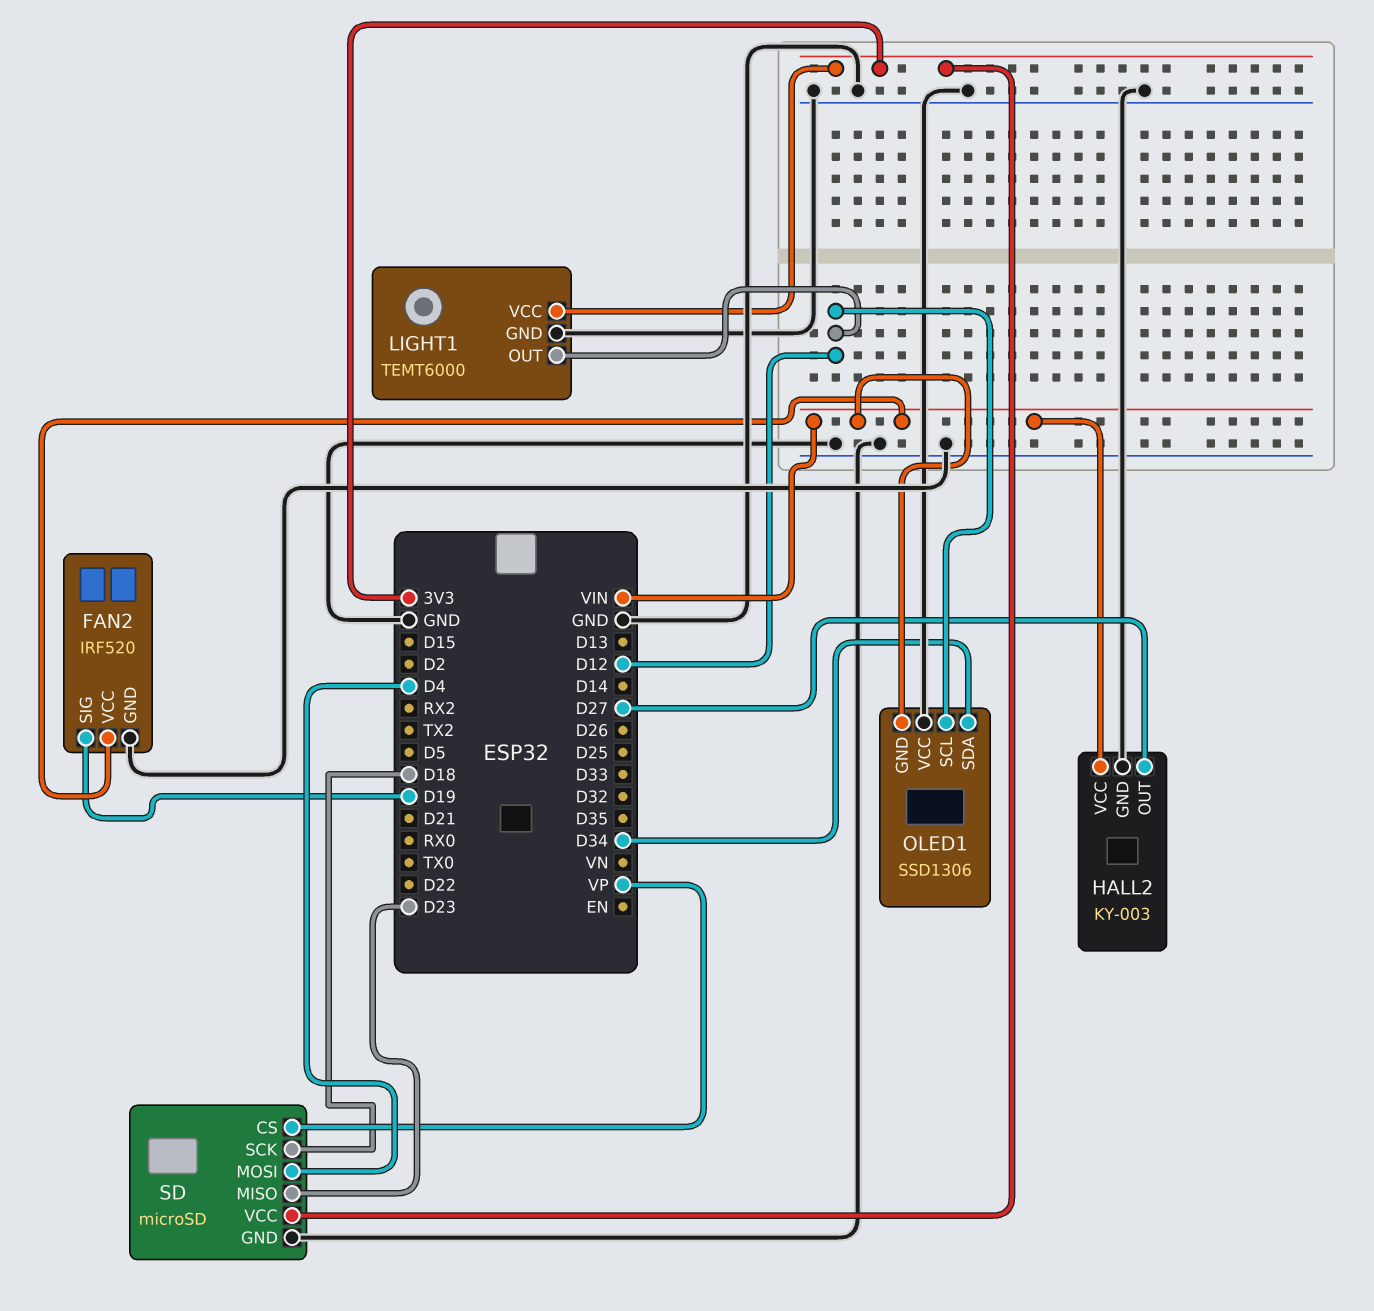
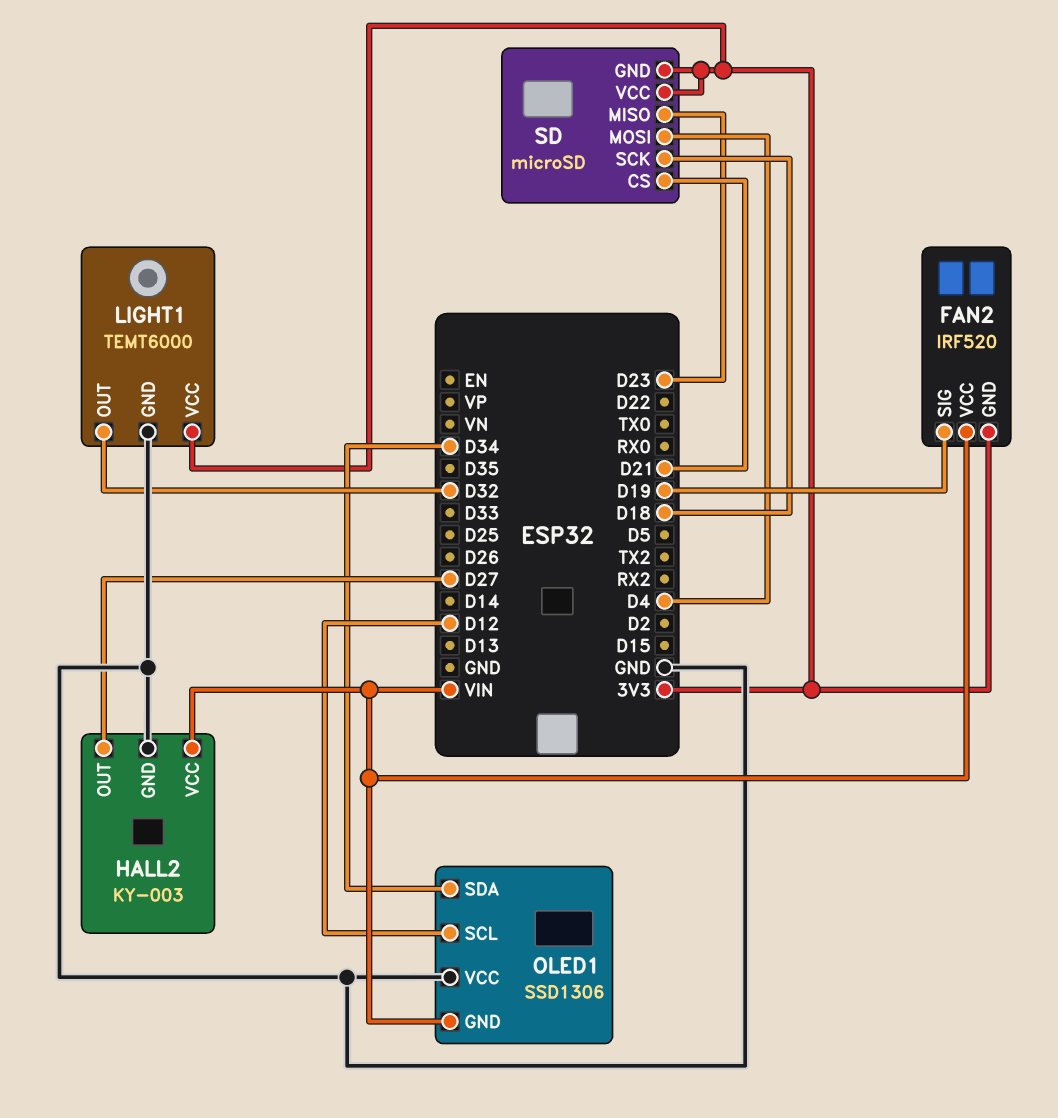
FAN2 pin GND: GND -> 3V3
LIGHT1 pin OUT: D12 -> D32
SD pin CS: VP -> D21
SD pin GND: GND -> 3V3

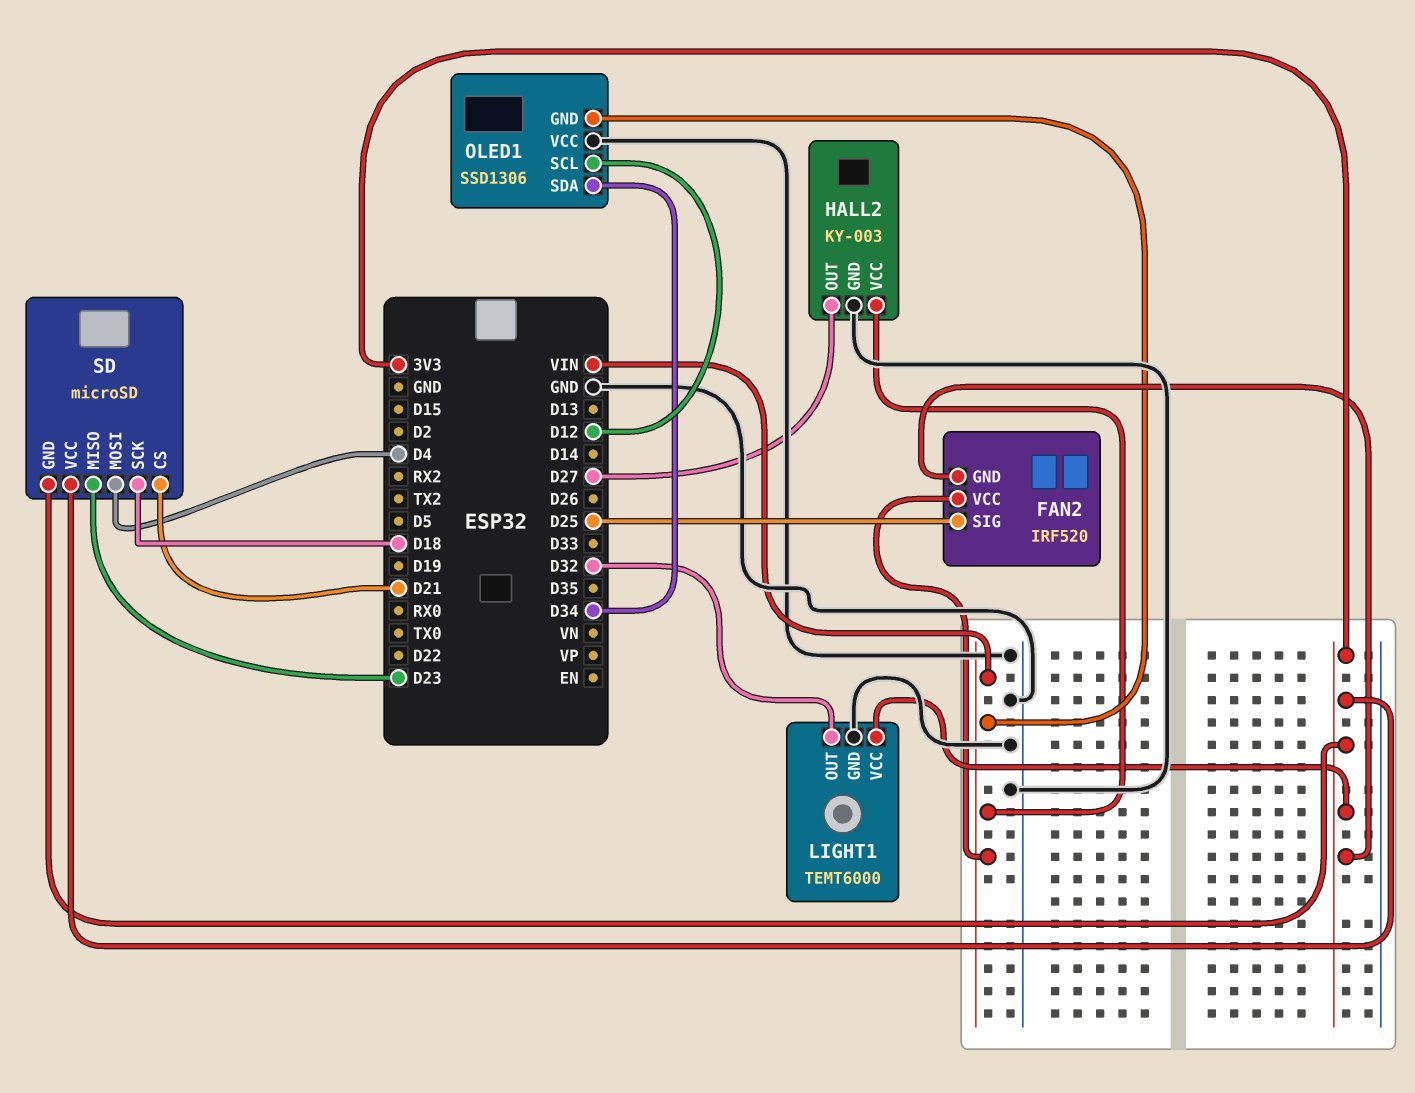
FAN2 pin SIG: D19 -> D25

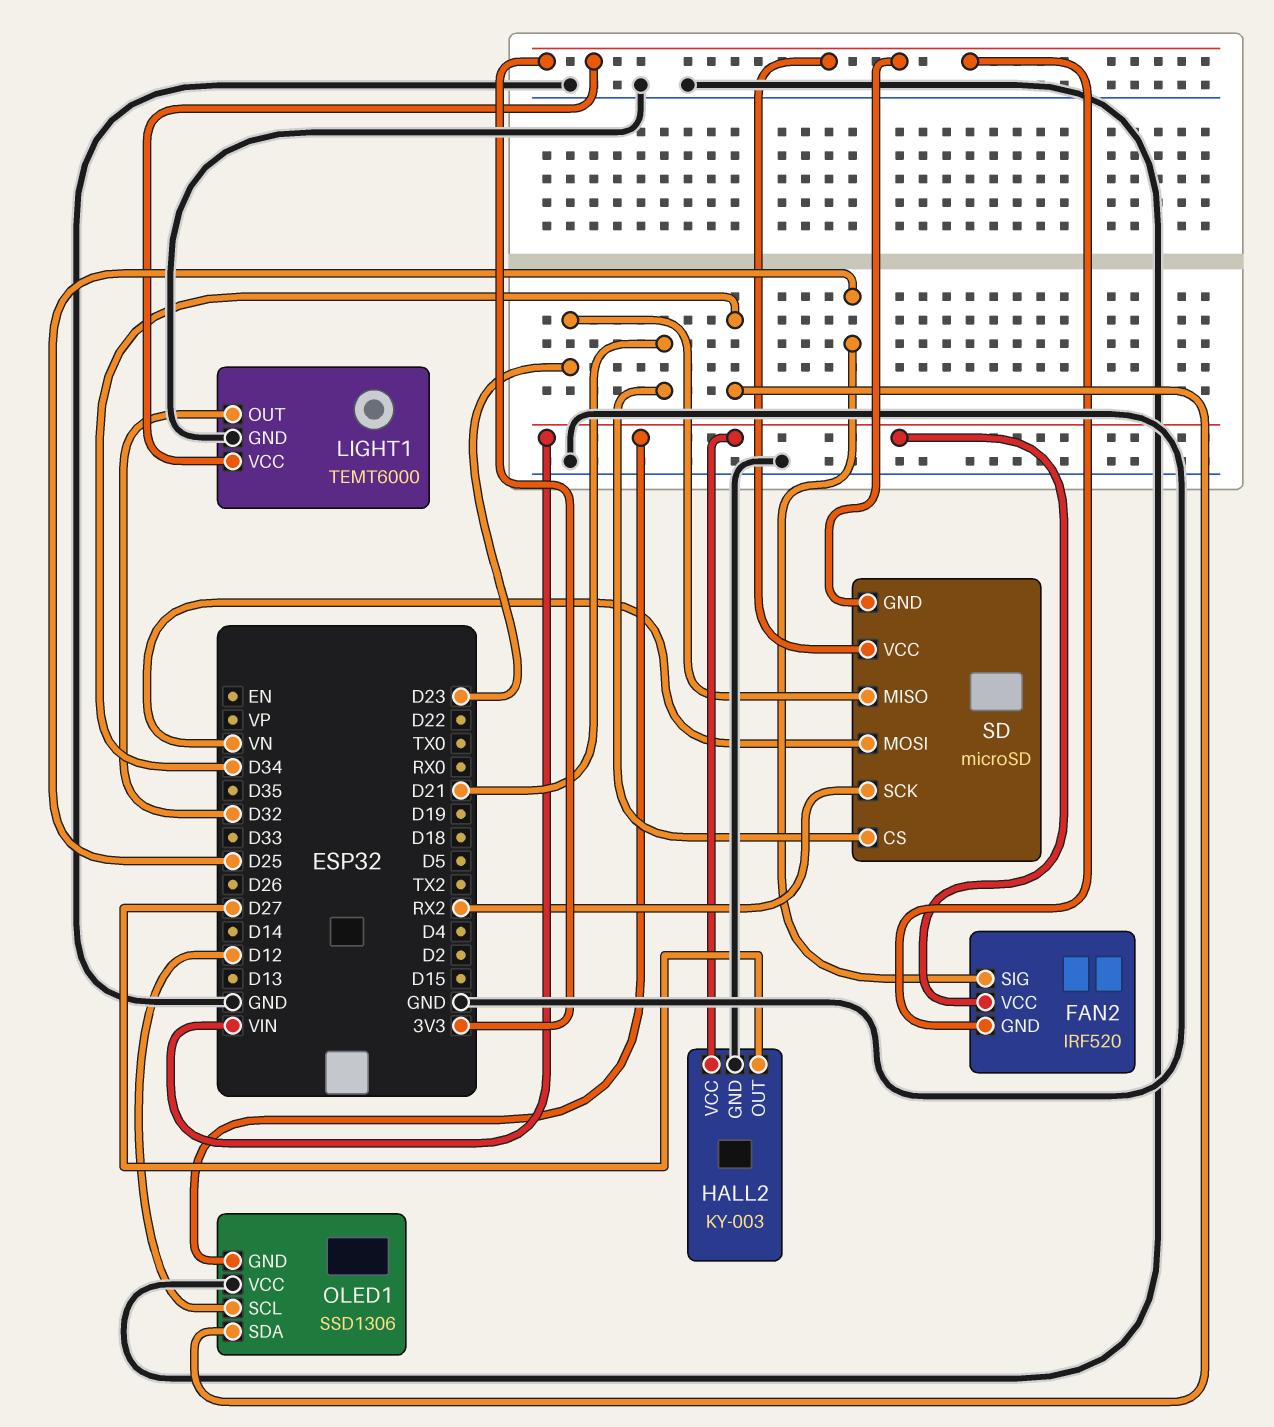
SD pin MOSI: D4 -> VN
SD pin SCK: D18 -> RX2

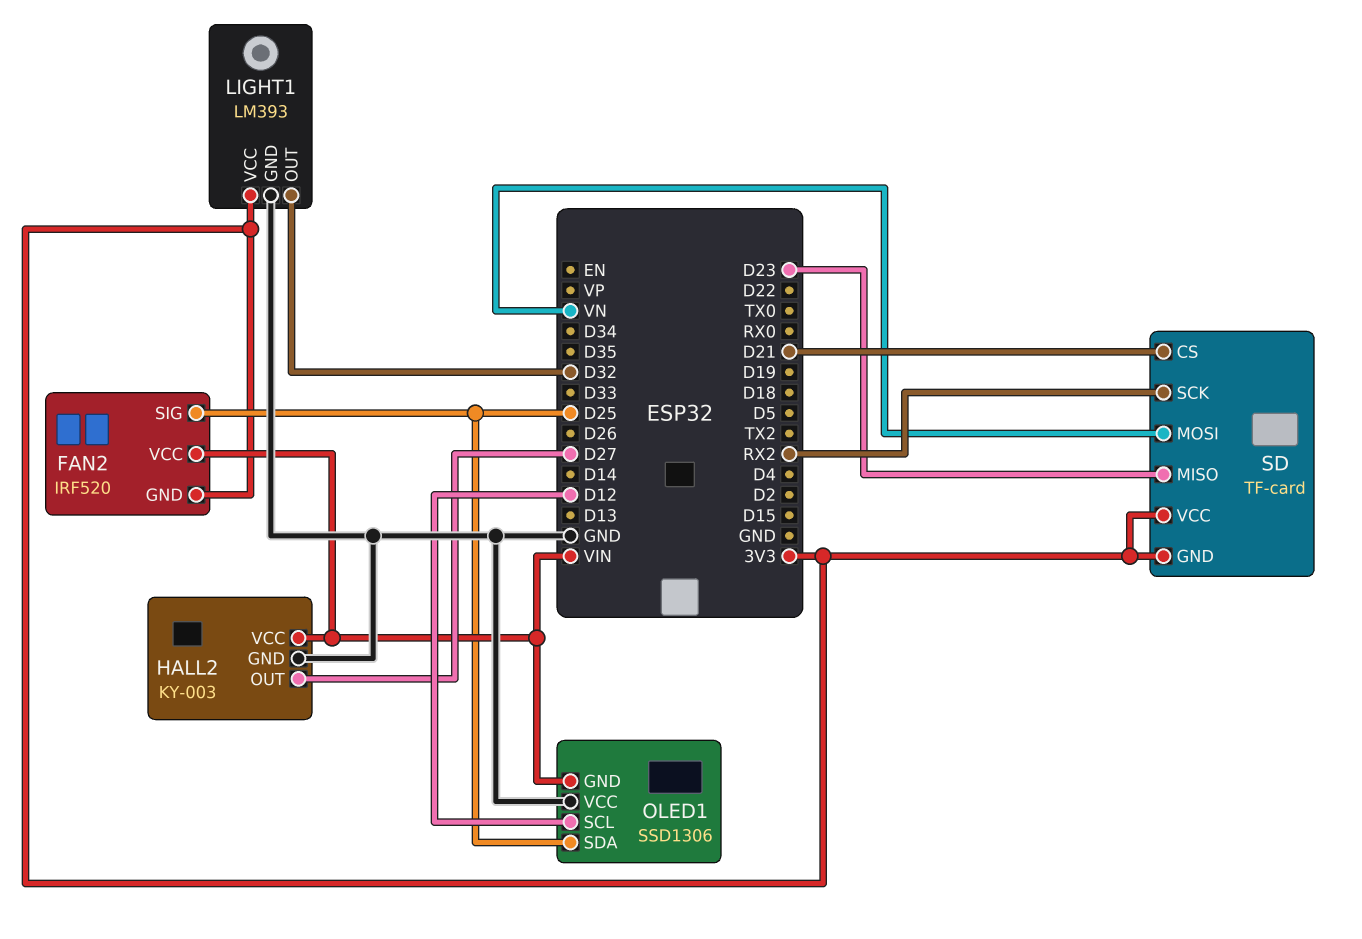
LIGHT1: TEMT6000 -> LM393
OLED1 pin SDA: D34 -> D25
SD: microSD -> TF-card

